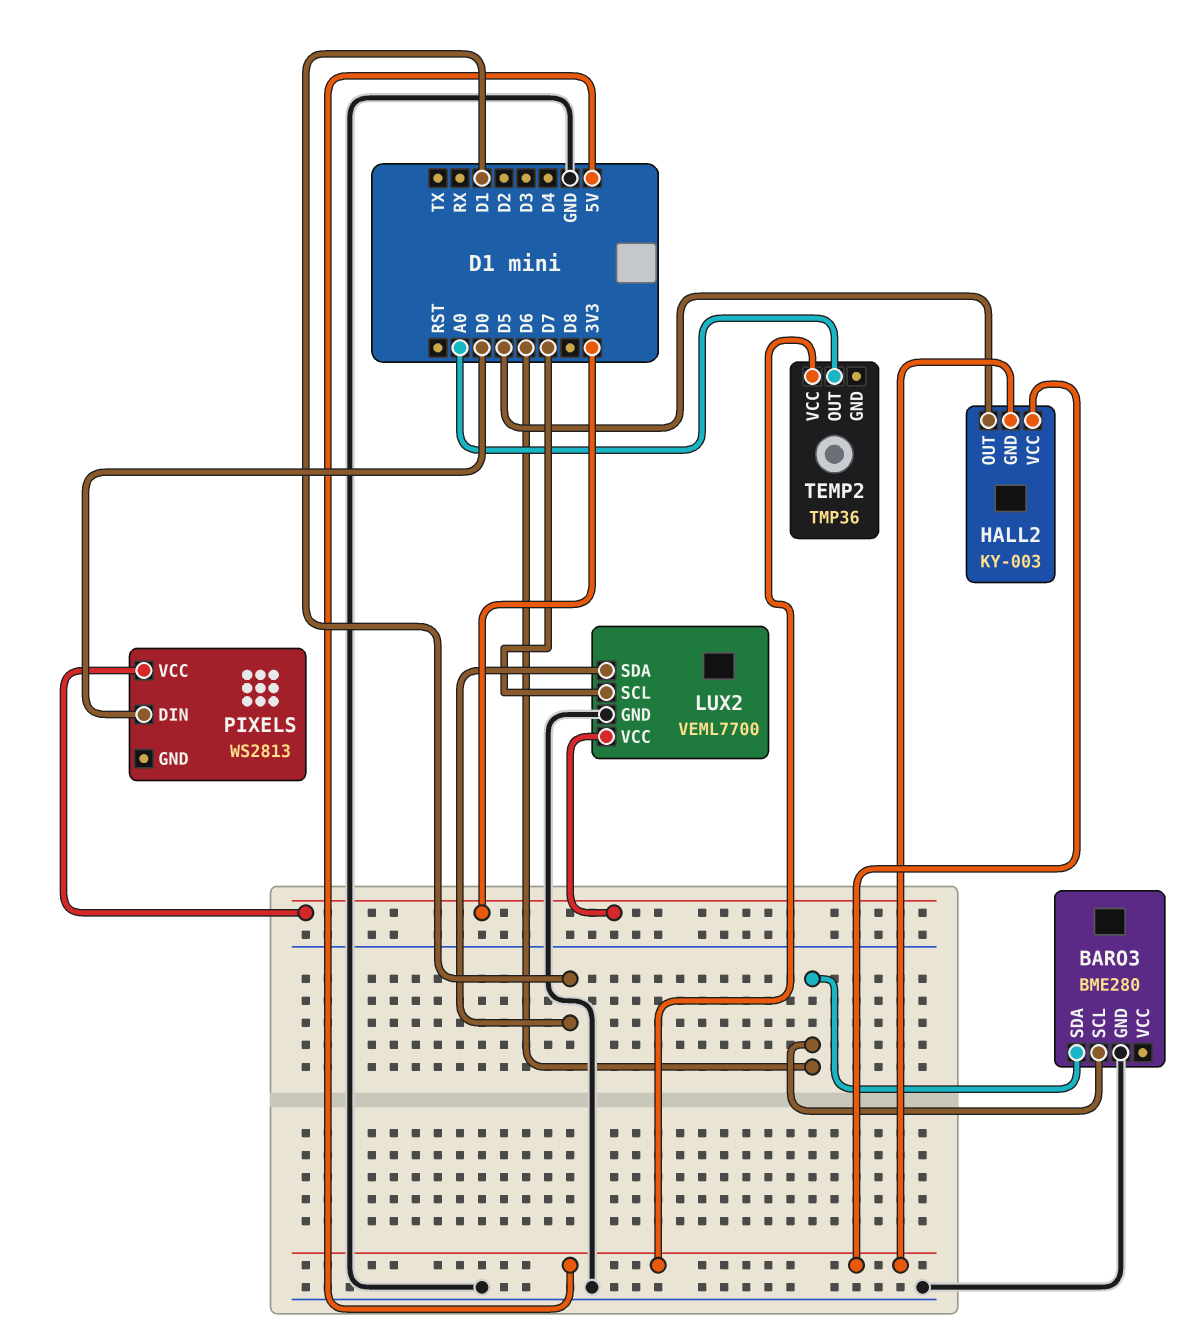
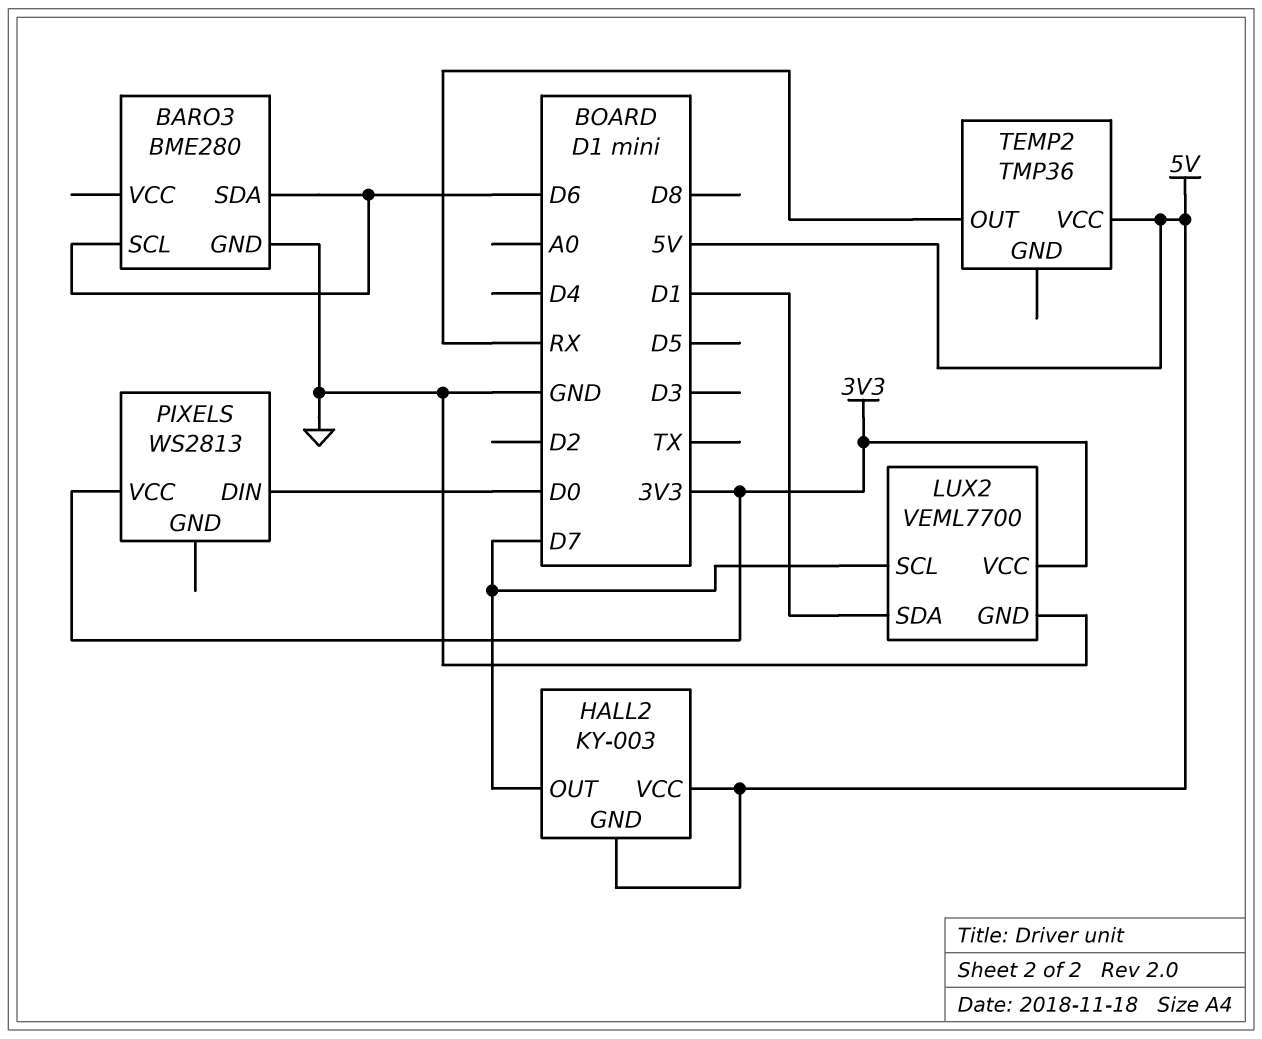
HALL2 pin OUT: D5 -> D7
TEMP2 pin OUT: A0 -> RX

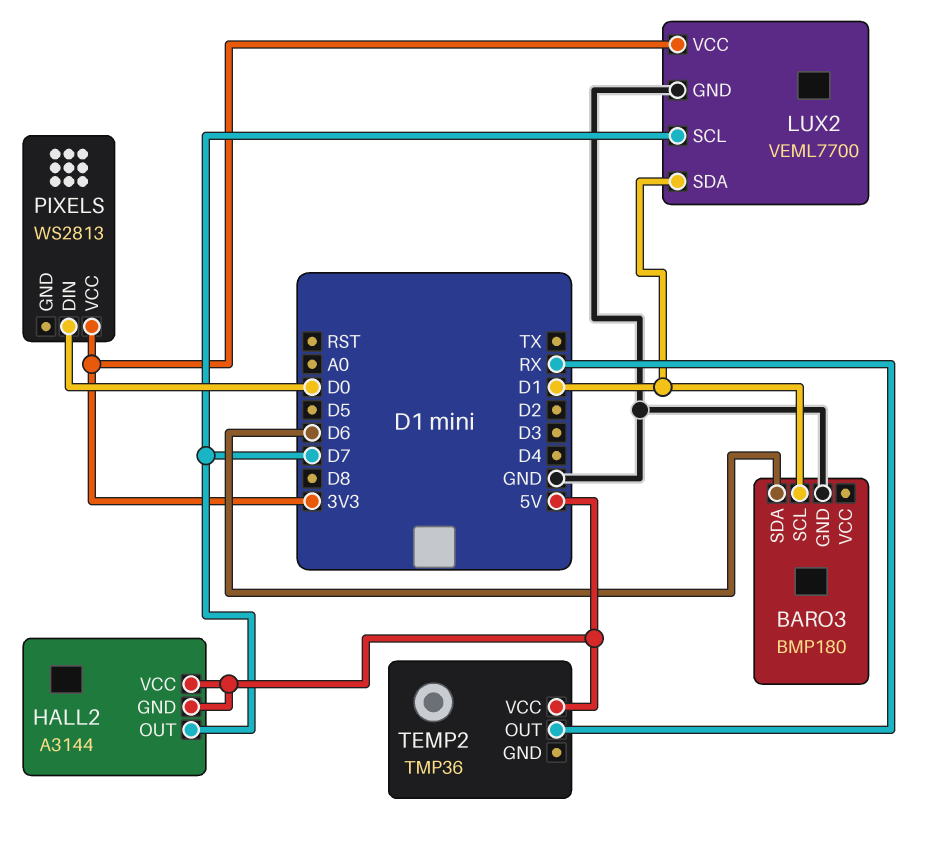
BARO3: BME280 -> BMP180
BARO3 pin SCL: D6 -> D1
HALL2: KY-003 -> A3144

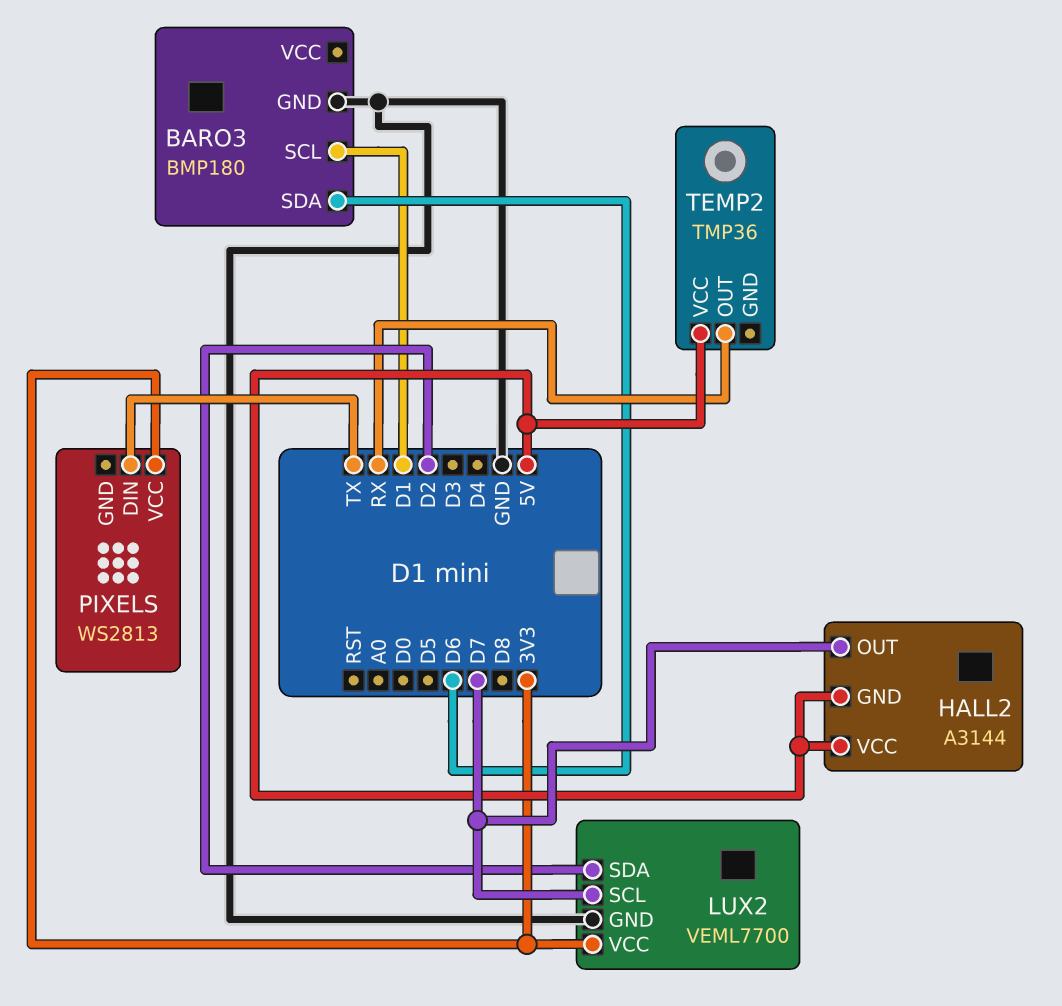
LUX2 pin SDA: D1 -> D2
PIXELS pin DIN: D0 -> TX

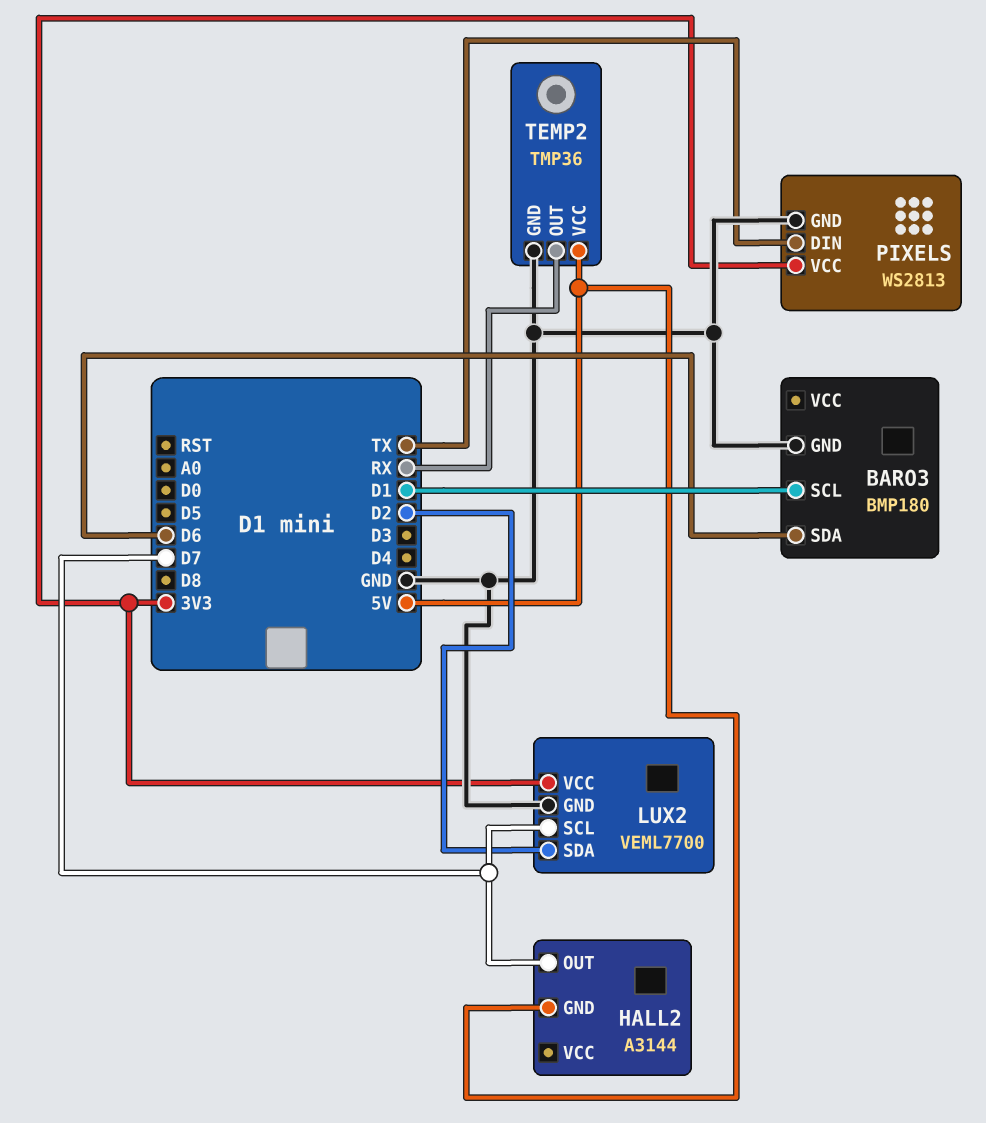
HALL2 pin VCC: 5V -> none
PIXELS pin GND: none -> GND
TEMP2 pin GND: none -> GND

